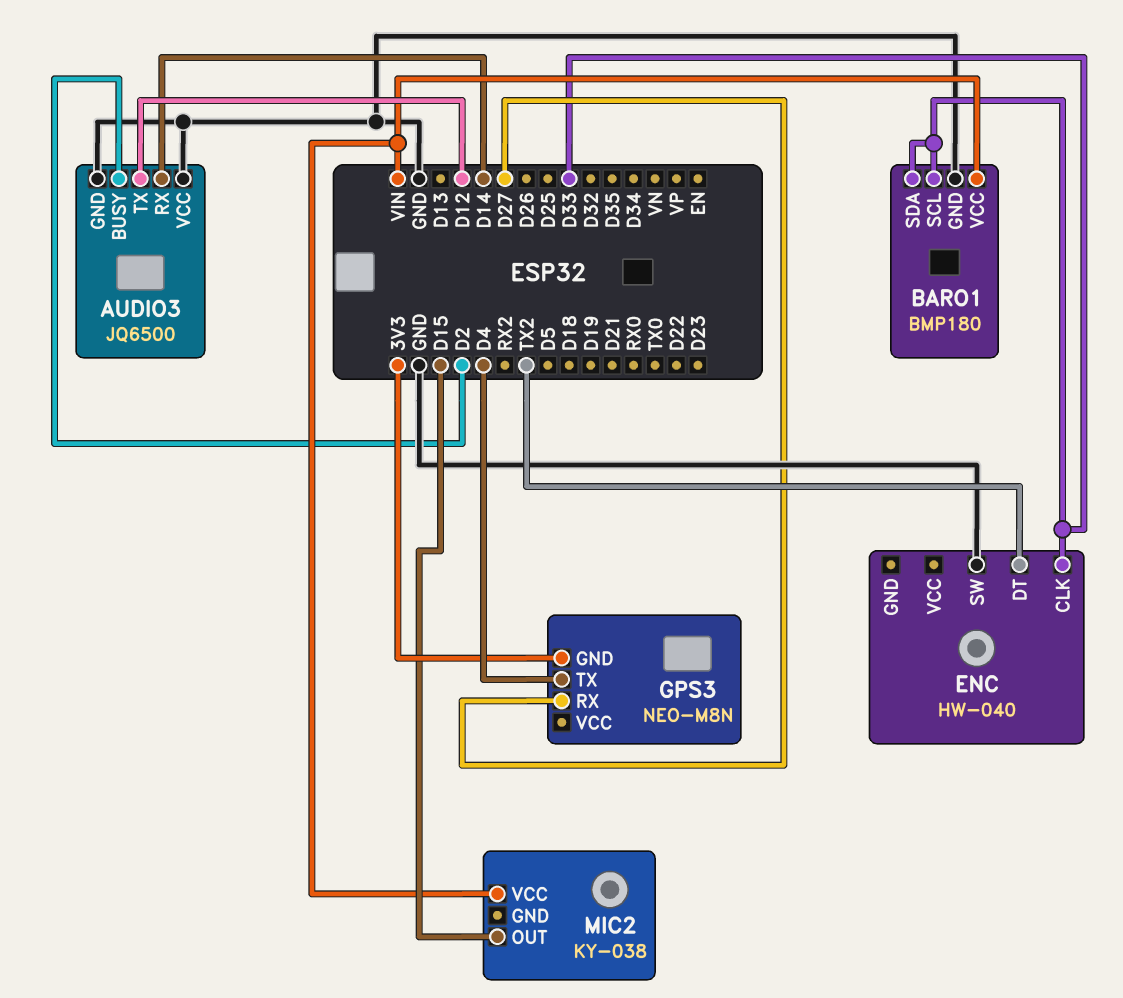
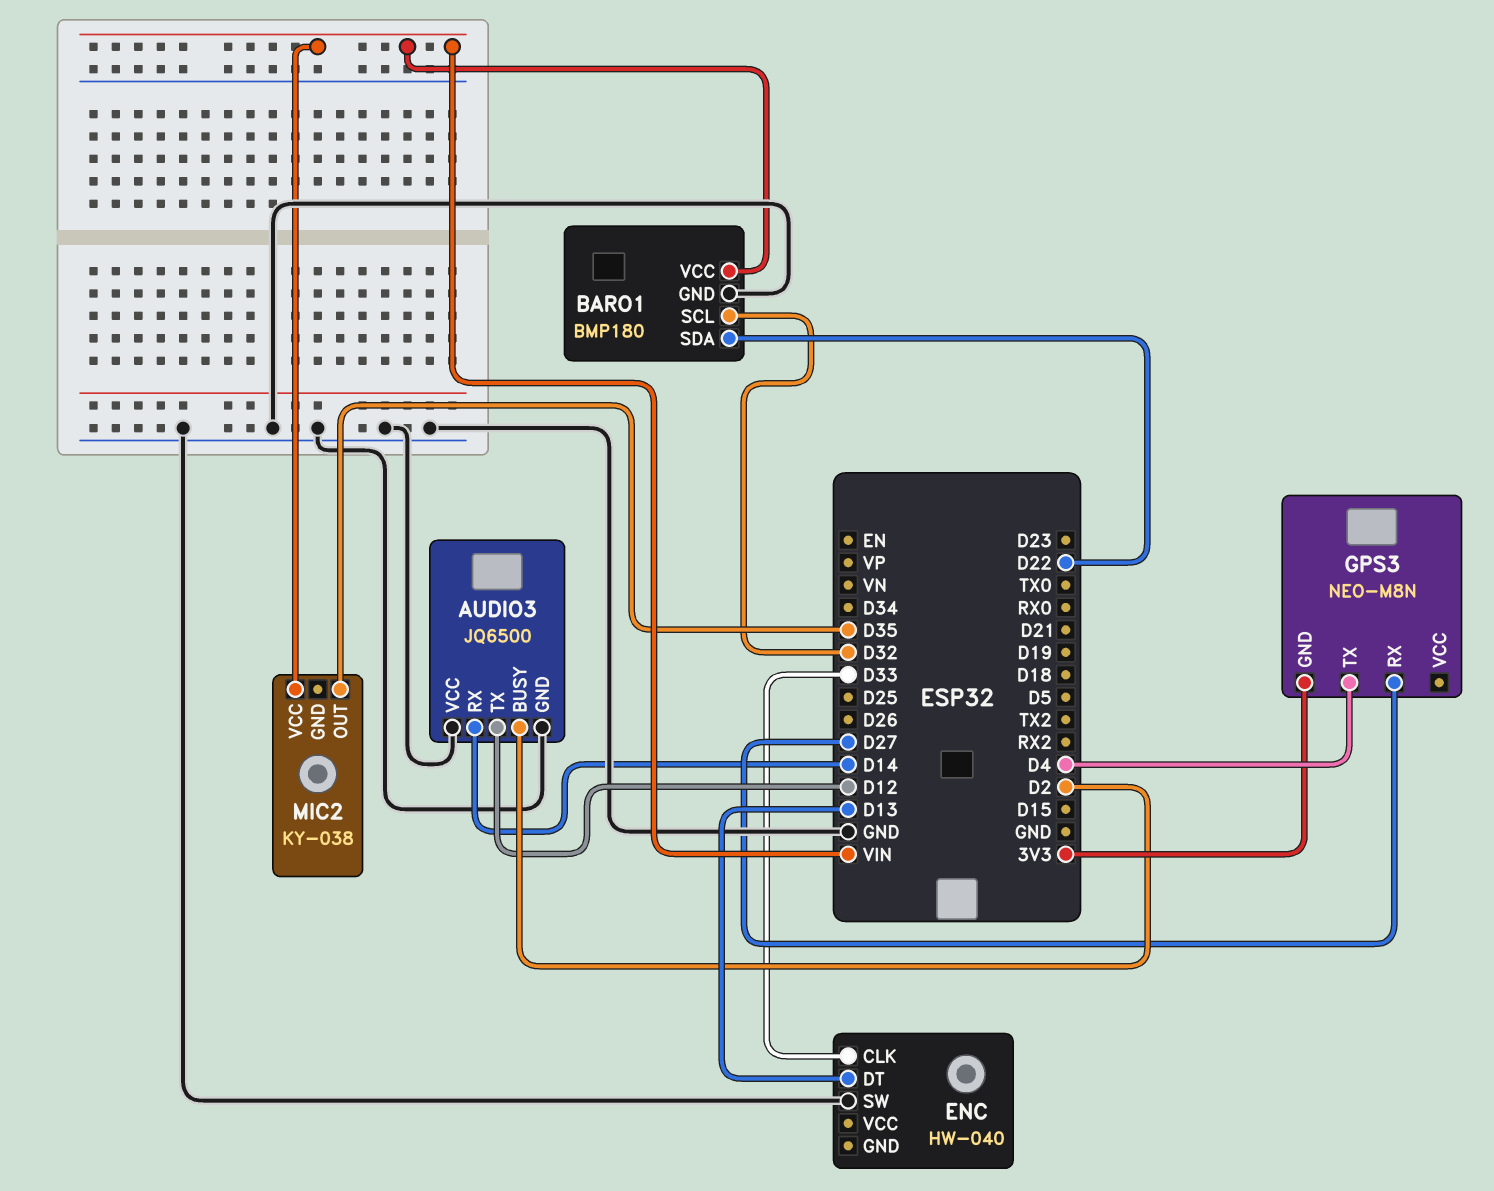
BARO1 pin SCL: D33 -> D32
BARO1 pin SDA: D33 -> D22
ENC pin DT: TX2 -> D13
MIC2 pin OUT: D15 -> D35

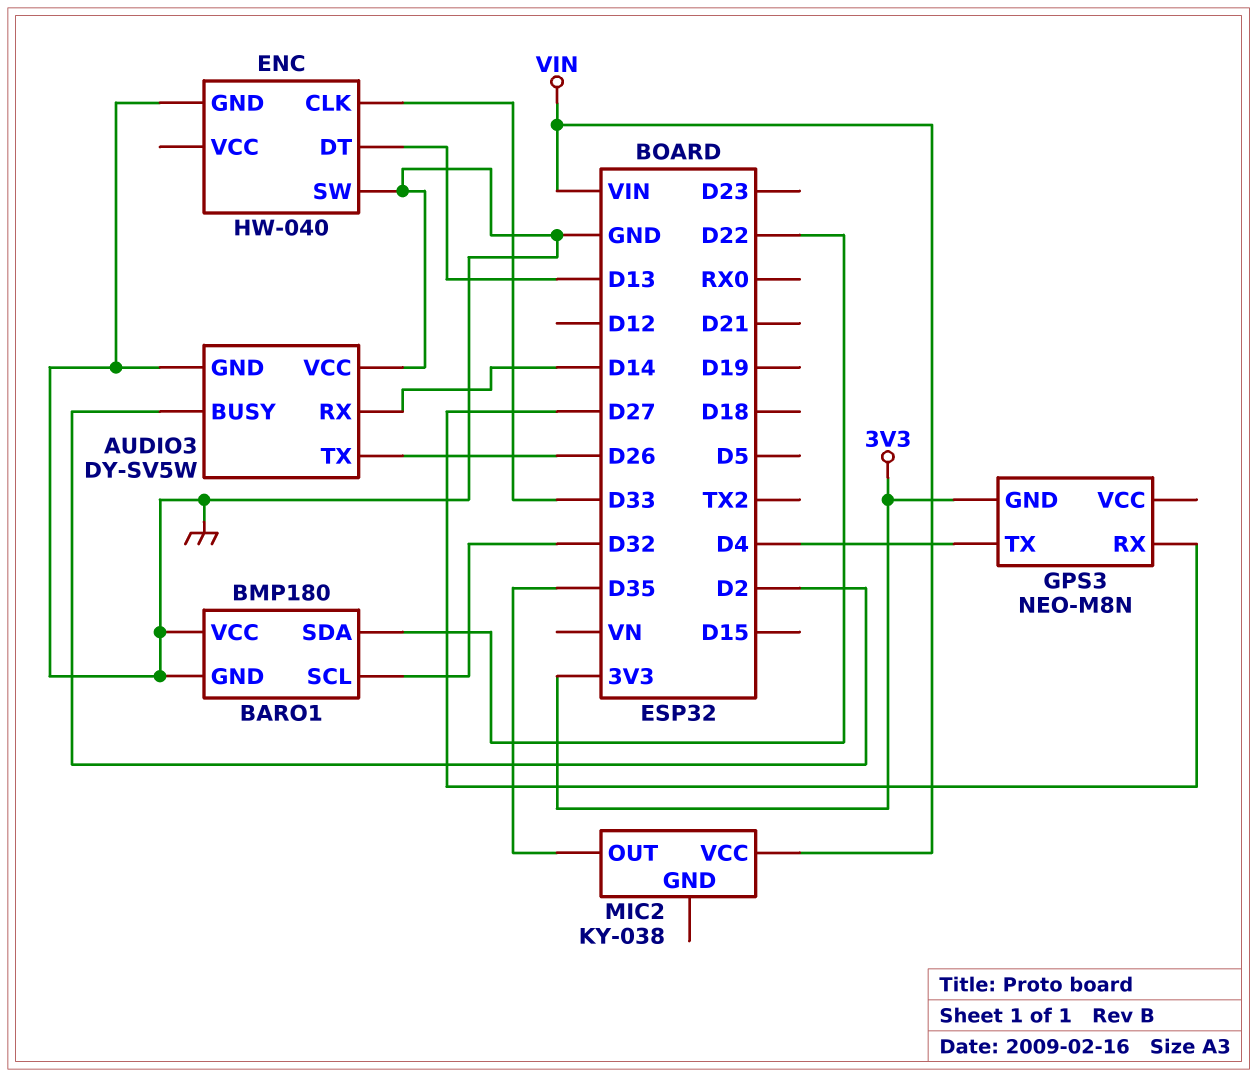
AUDIO3: JQ6500 -> DY-SV5W
AUDIO3 pin TX: D12 -> D26
BARO1 pin VCC: VIN -> GND
ENC pin GND: none -> GND

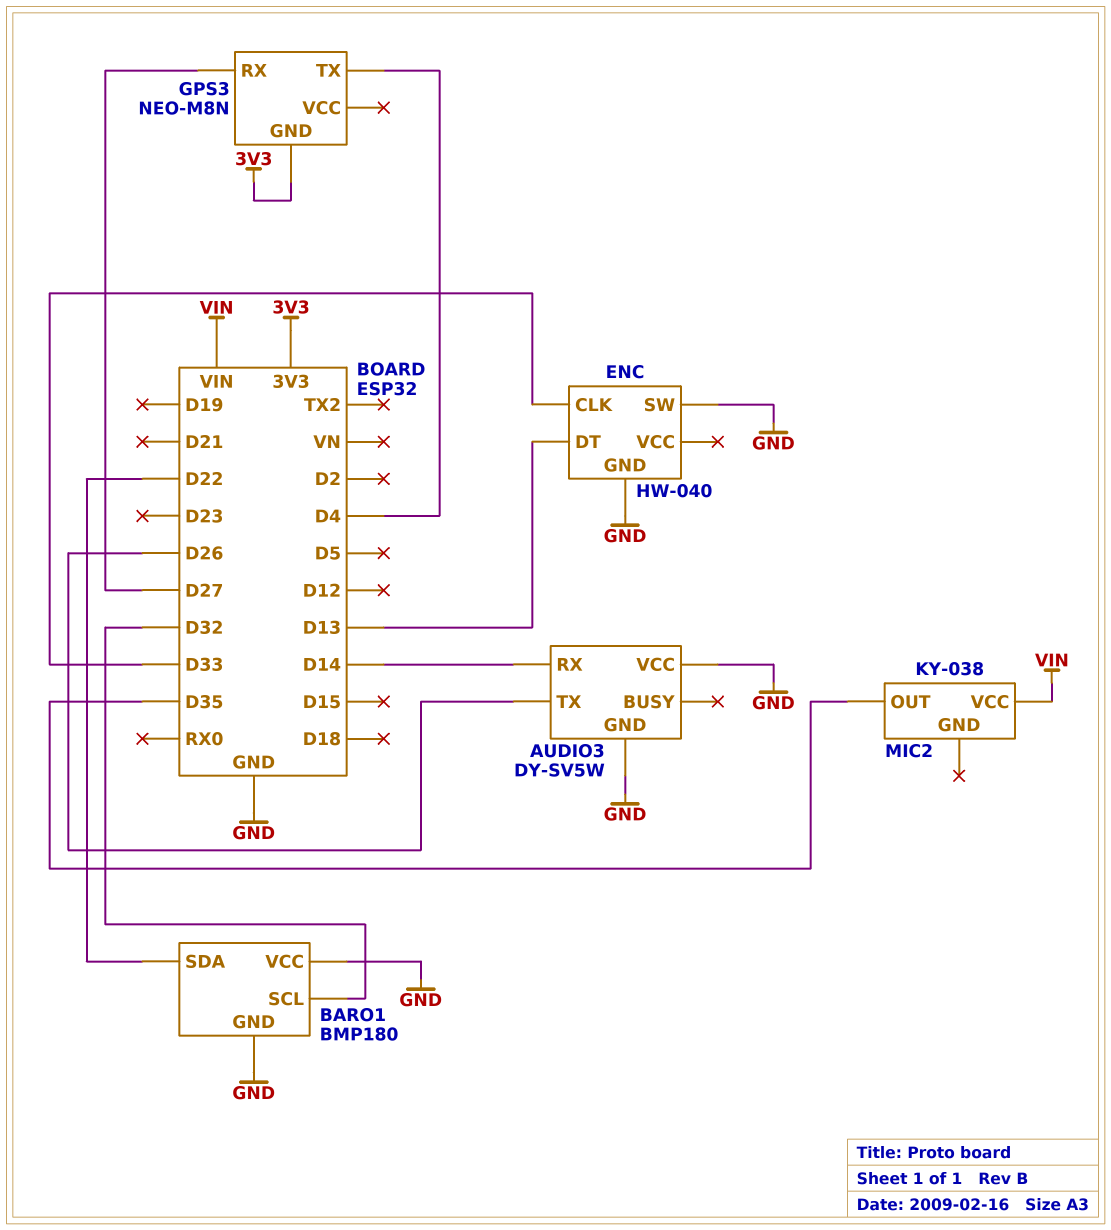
AUDIO3 pin BUSY: D2 -> none

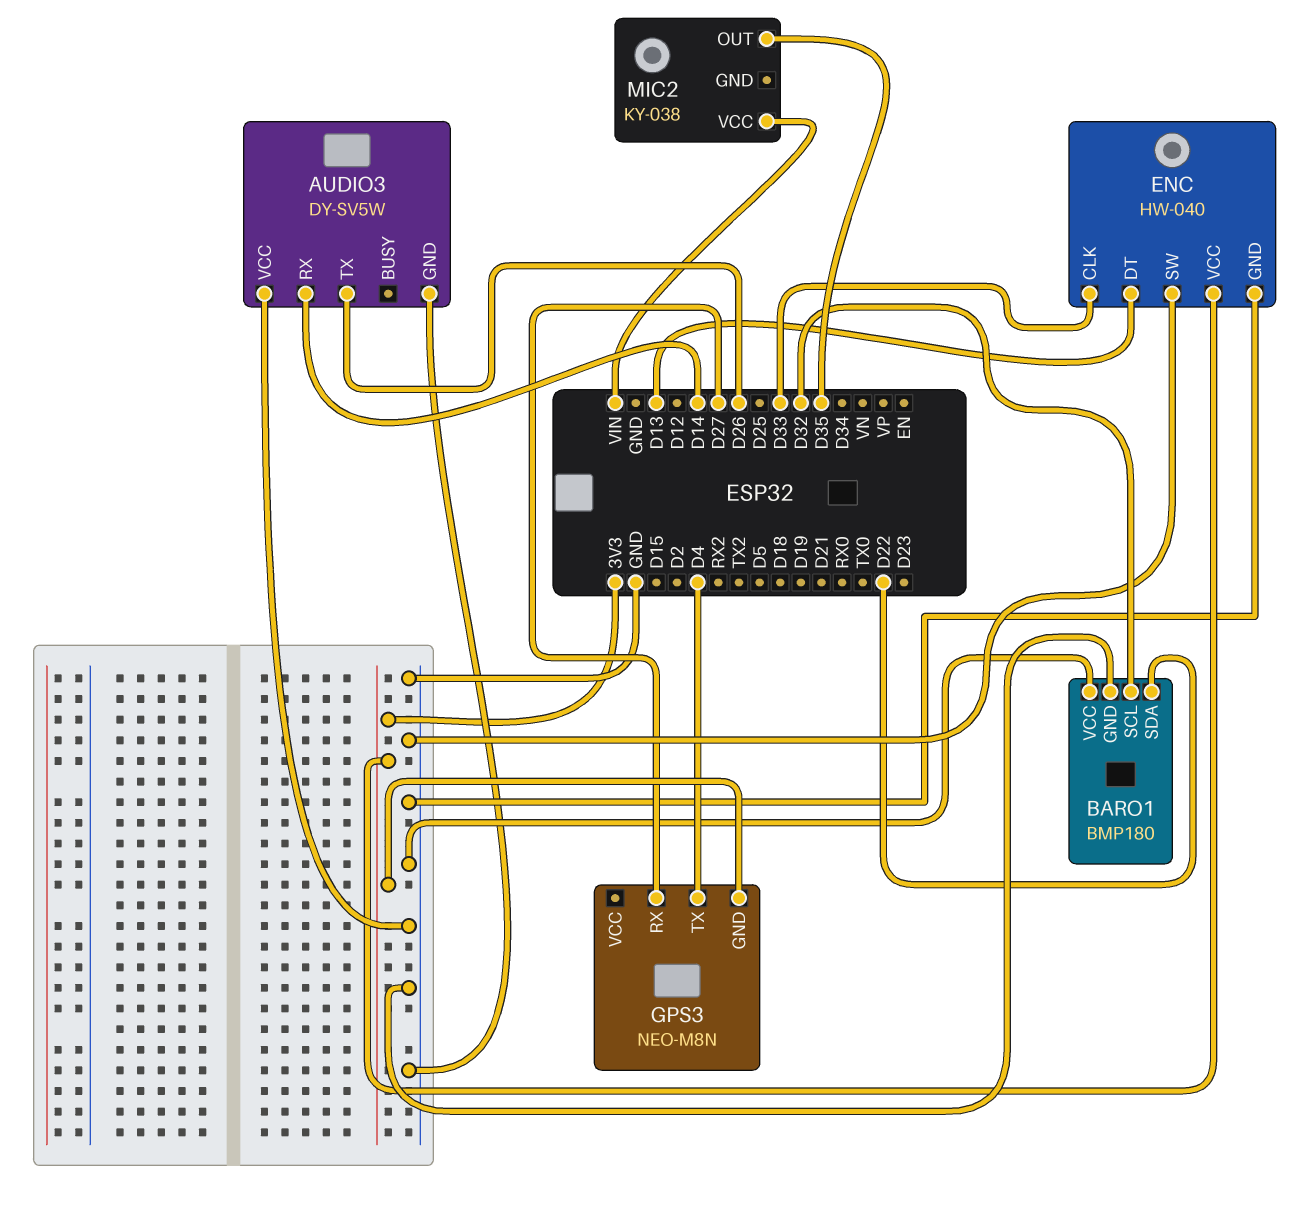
ENC pin VCC: none -> 3V3

